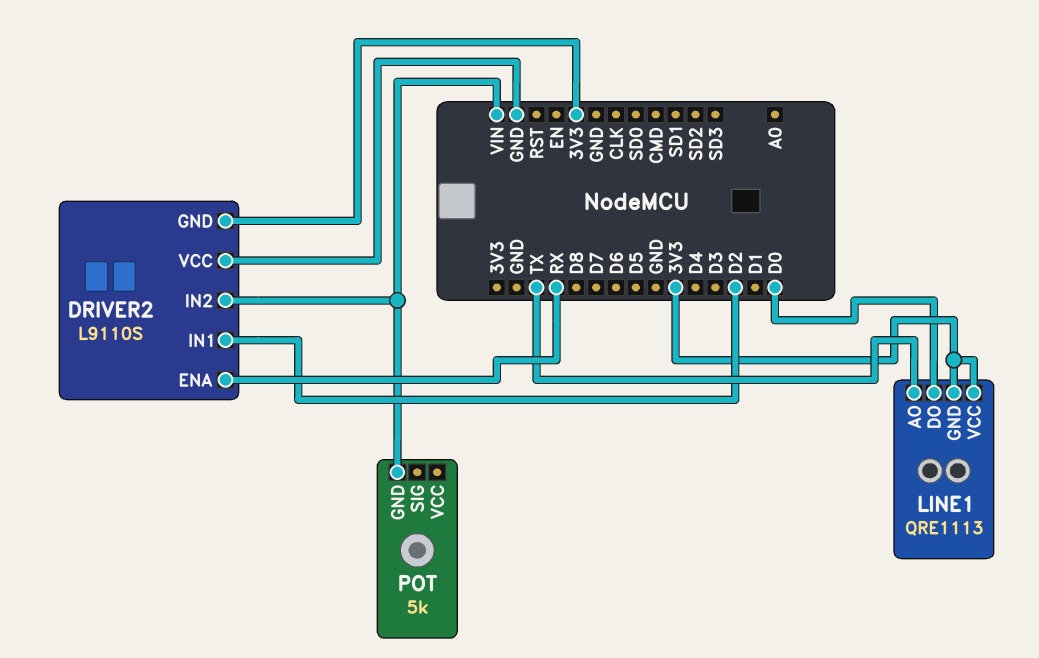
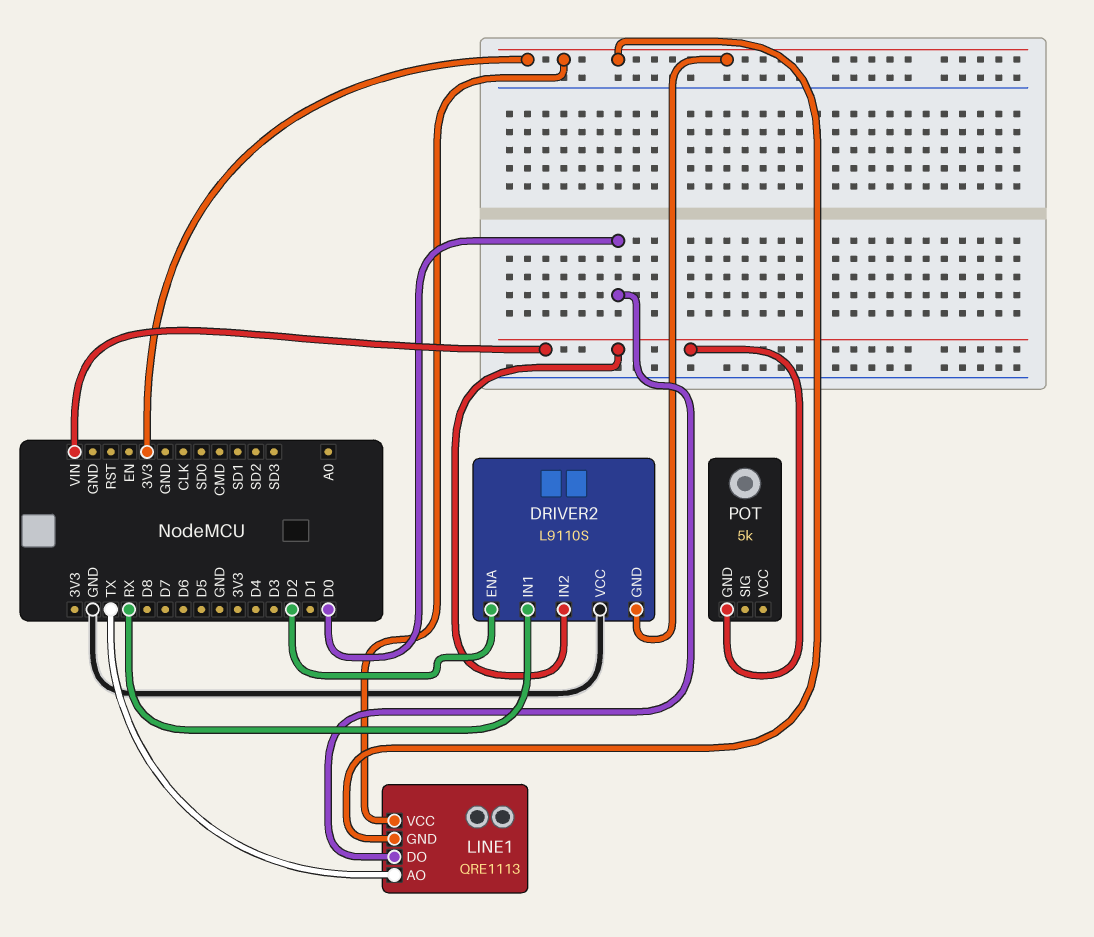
DRIVER2 pin ENA: RX -> D2
DRIVER2 pin IN1: D2 -> RX

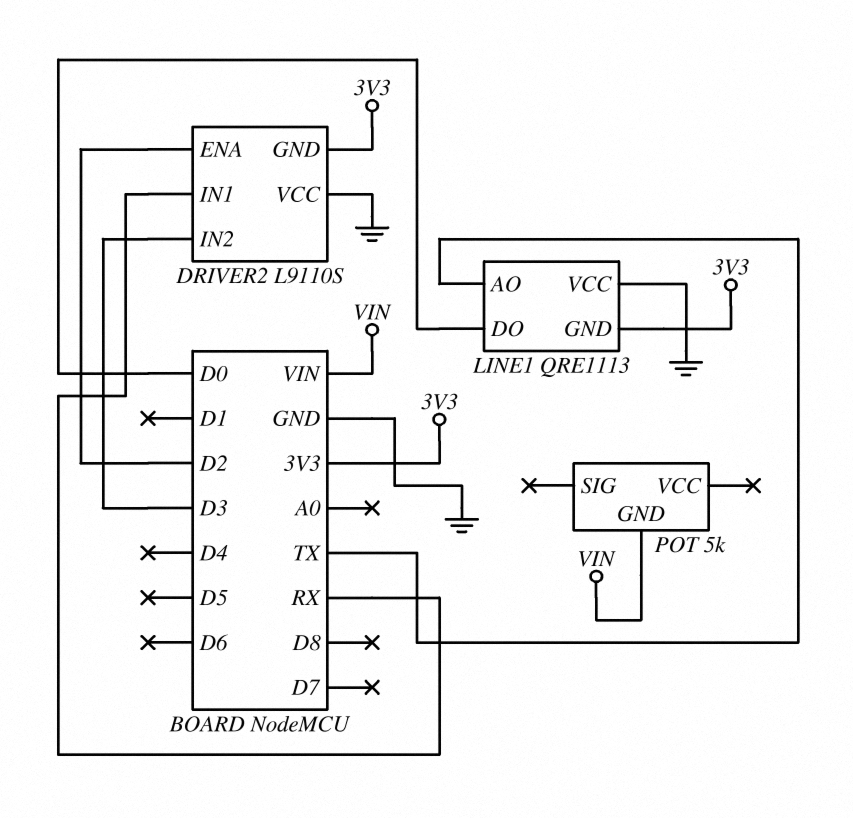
DRIVER2 pin IN2: VIN -> D3
LINE1 pin VCC: 3V3 -> GND

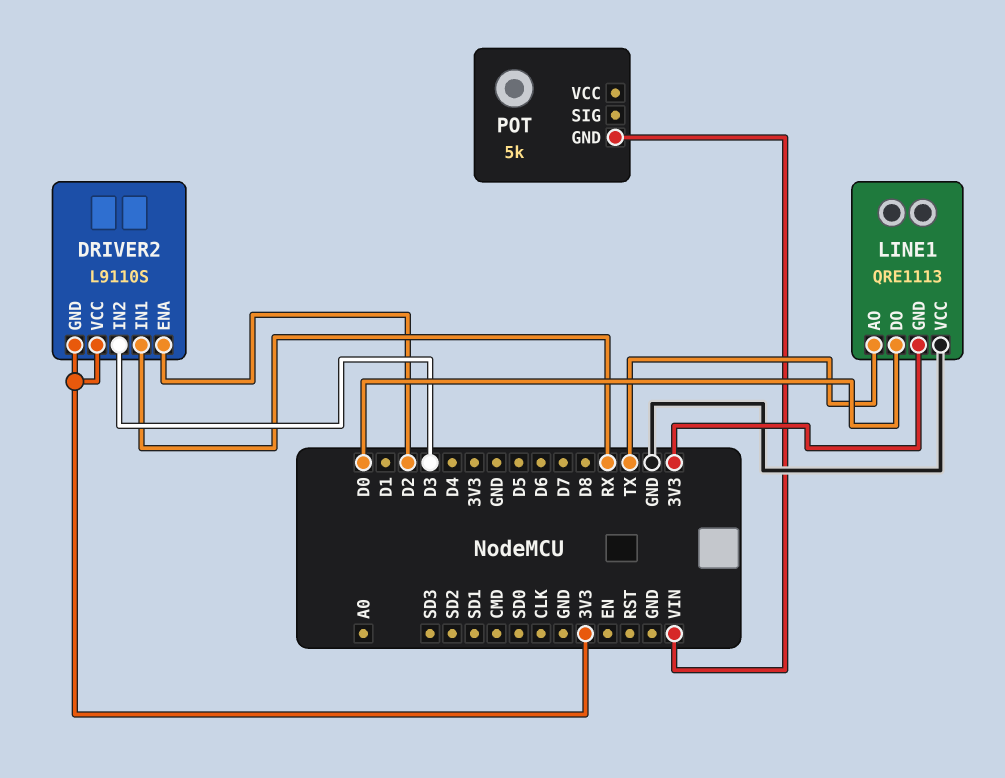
DRIVER2 pin VCC: GND -> 3V3

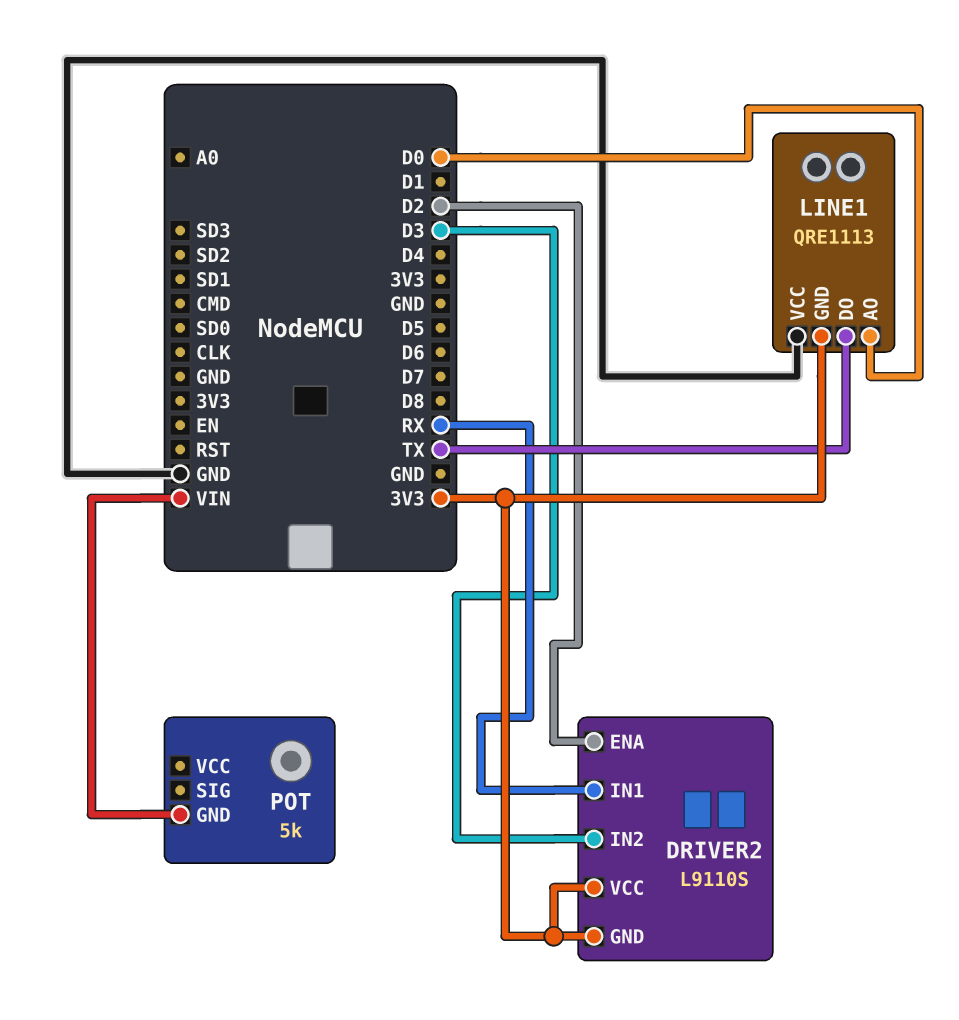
LINE1 pin AO: TX -> D0
LINE1 pin DO: D0 -> TX

